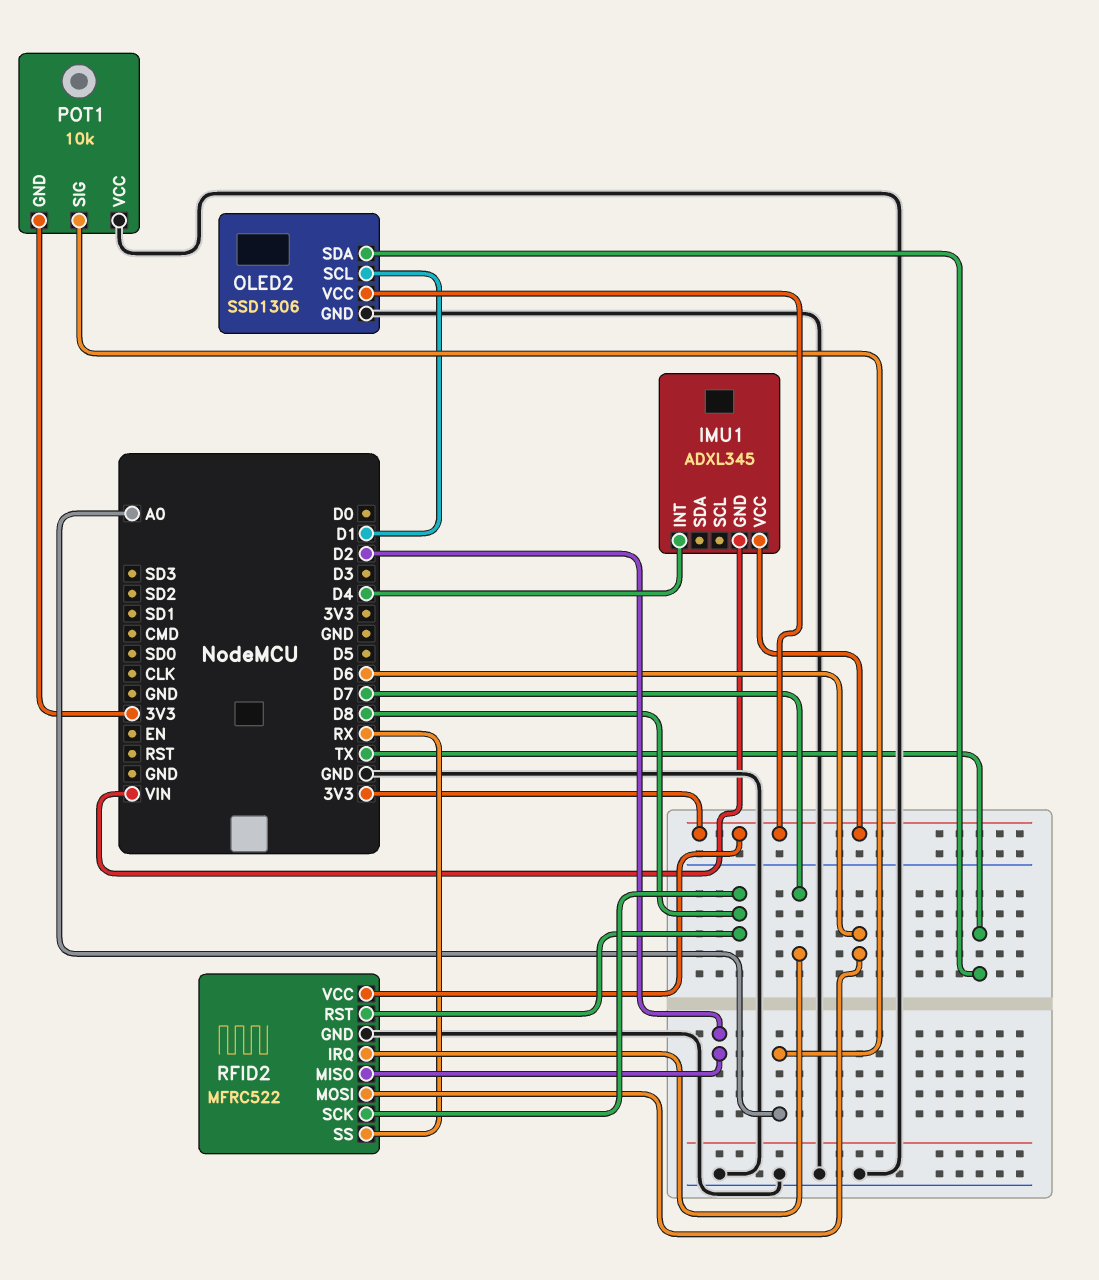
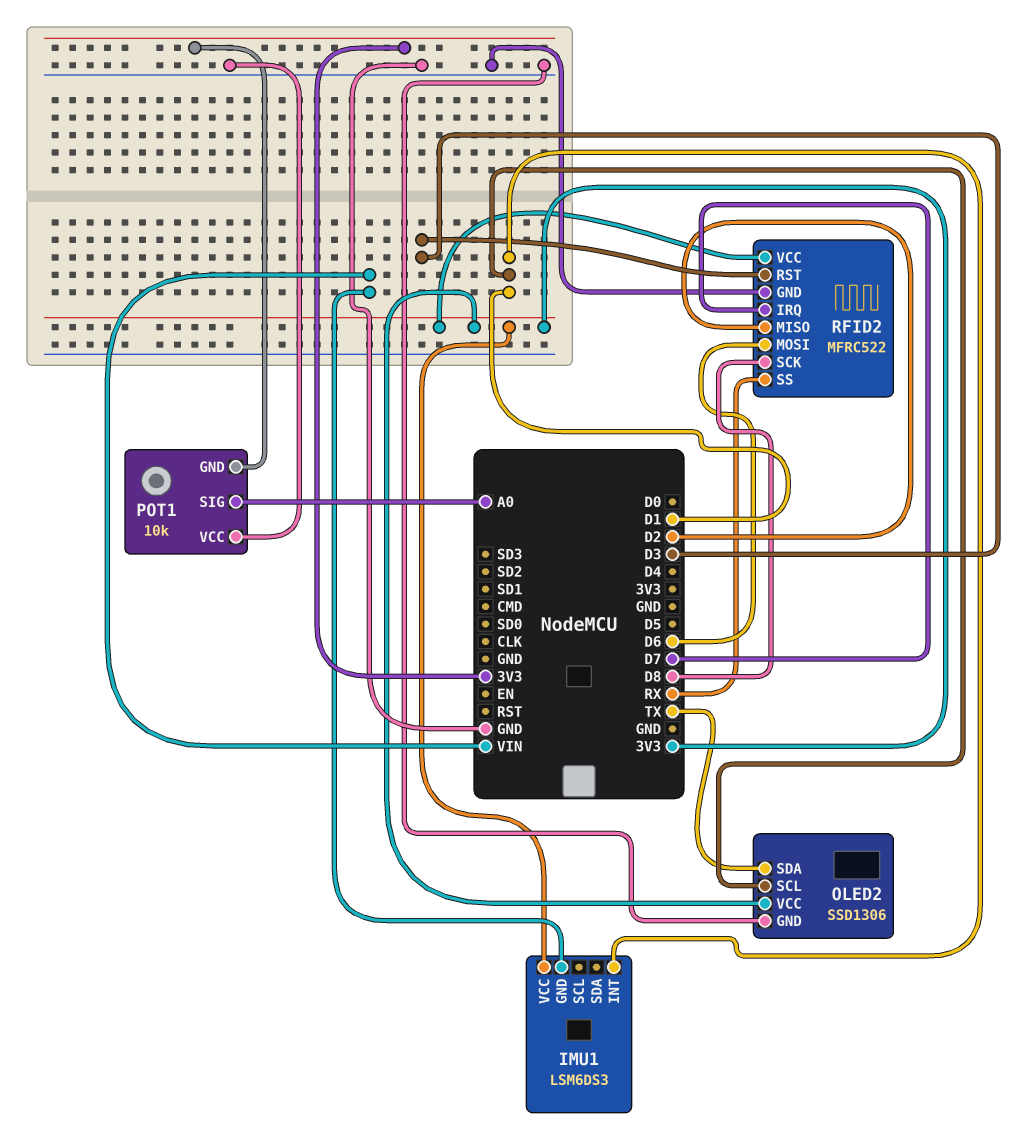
IMU1: ADXL345 -> LSM6DS3
IMU1 pin INT: D4 -> D1
RFID2 pin RST: D8 -> D3

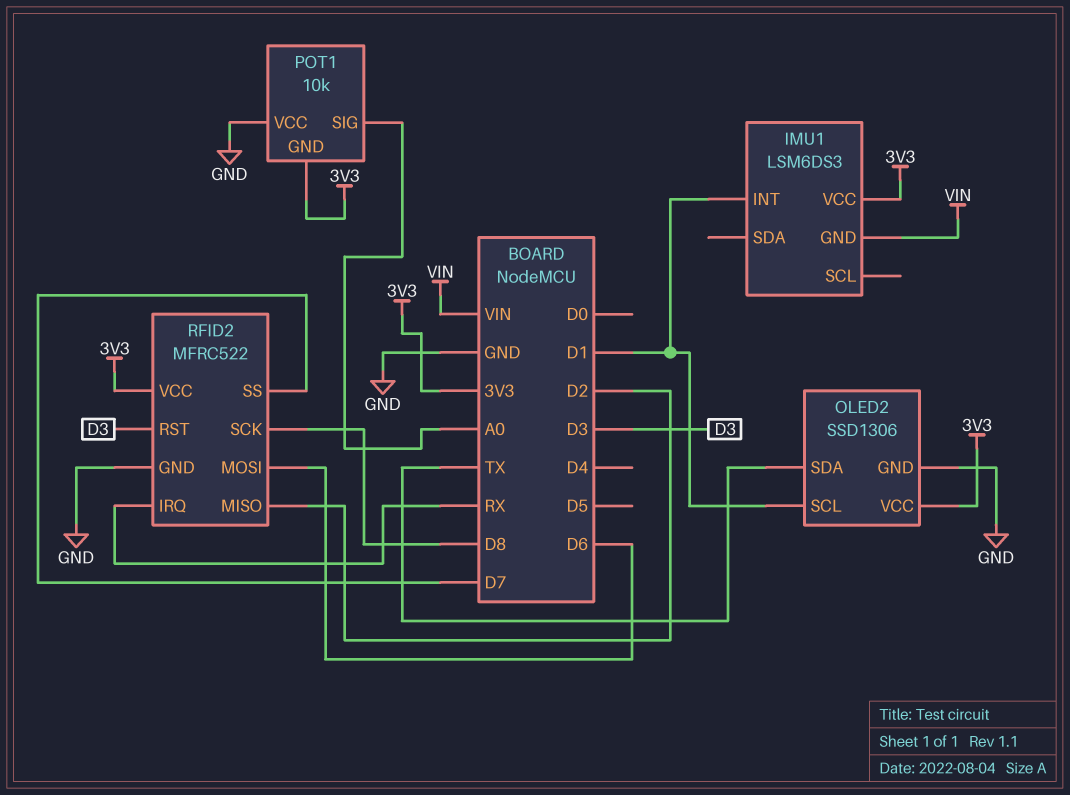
RFID2 pin IRQ: D7 -> RX
RFID2 pin SS: RX -> D7

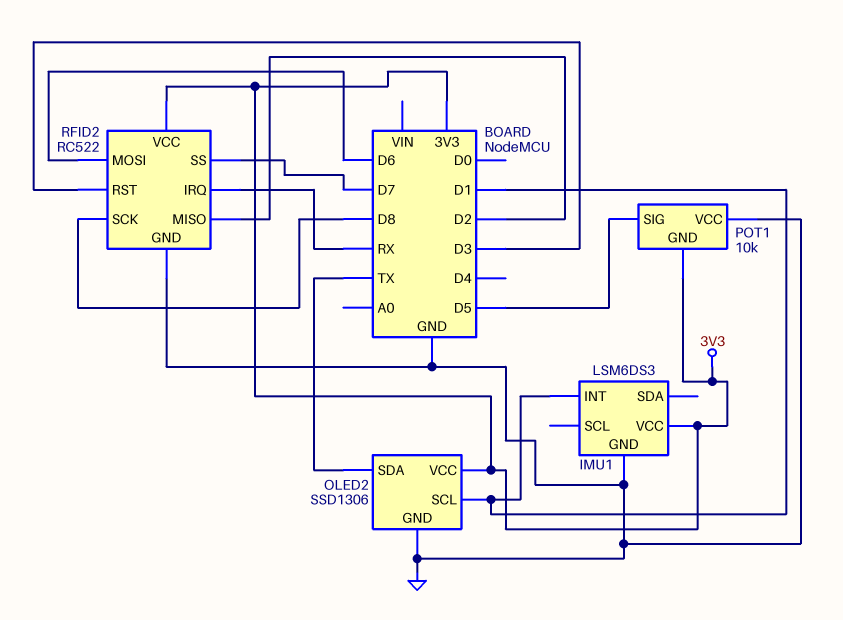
IMU1 pin GND: VIN -> GND
POT1 pin SIG: A0 -> D5
RFID2: MFRC522 -> RC522

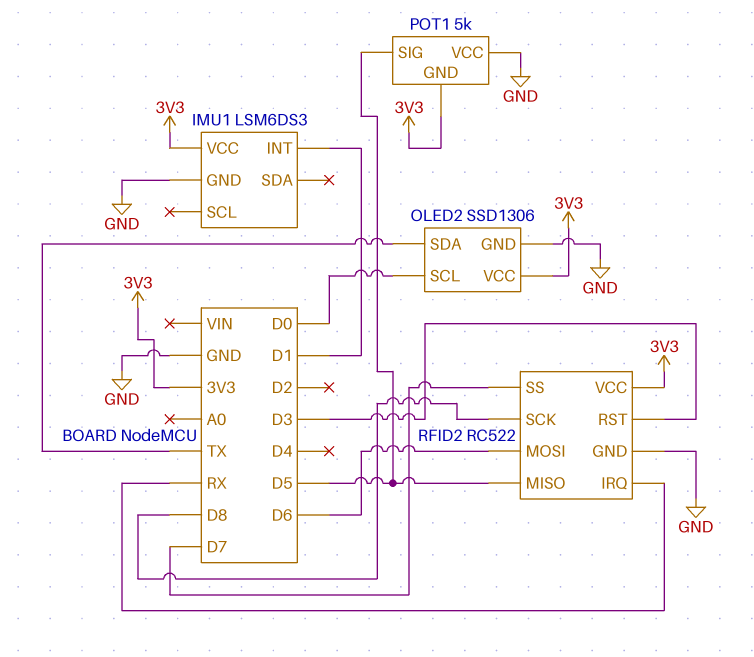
OLED2 pin SCL: D1 -> D0
POT1: 10k -> 5k
RFID2 pin MISO: D2 -> D5

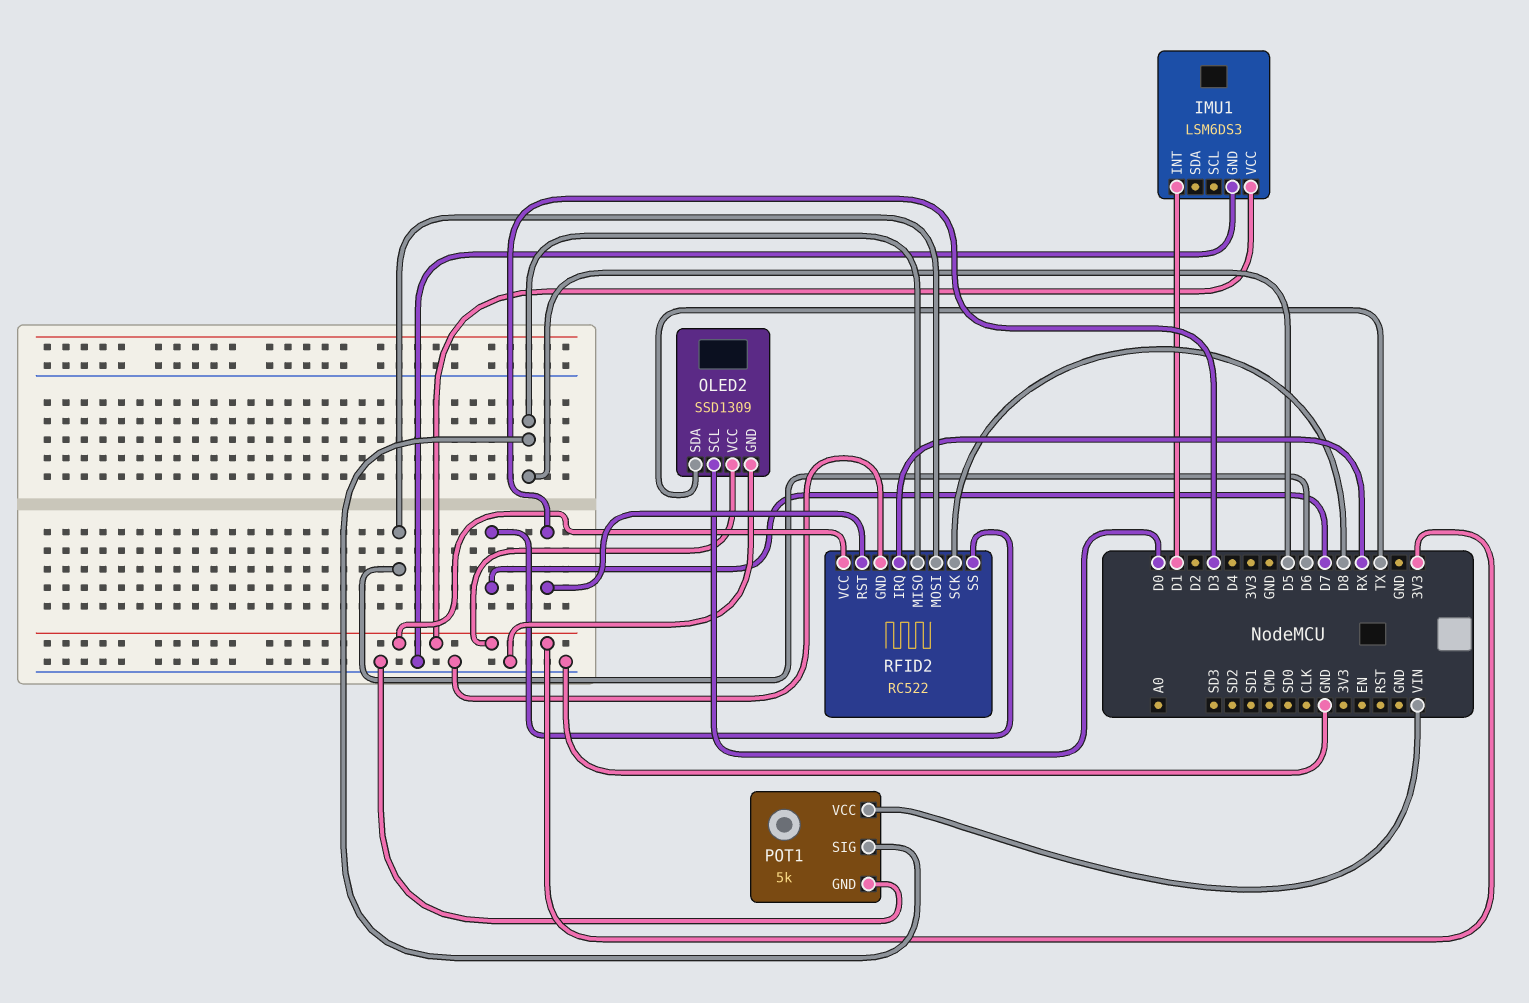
OLED2: SSD1306 -> SSD1309
POT1 pin GND: 3V3 -> GND
POT1 pin VCC: GND -> VIN

